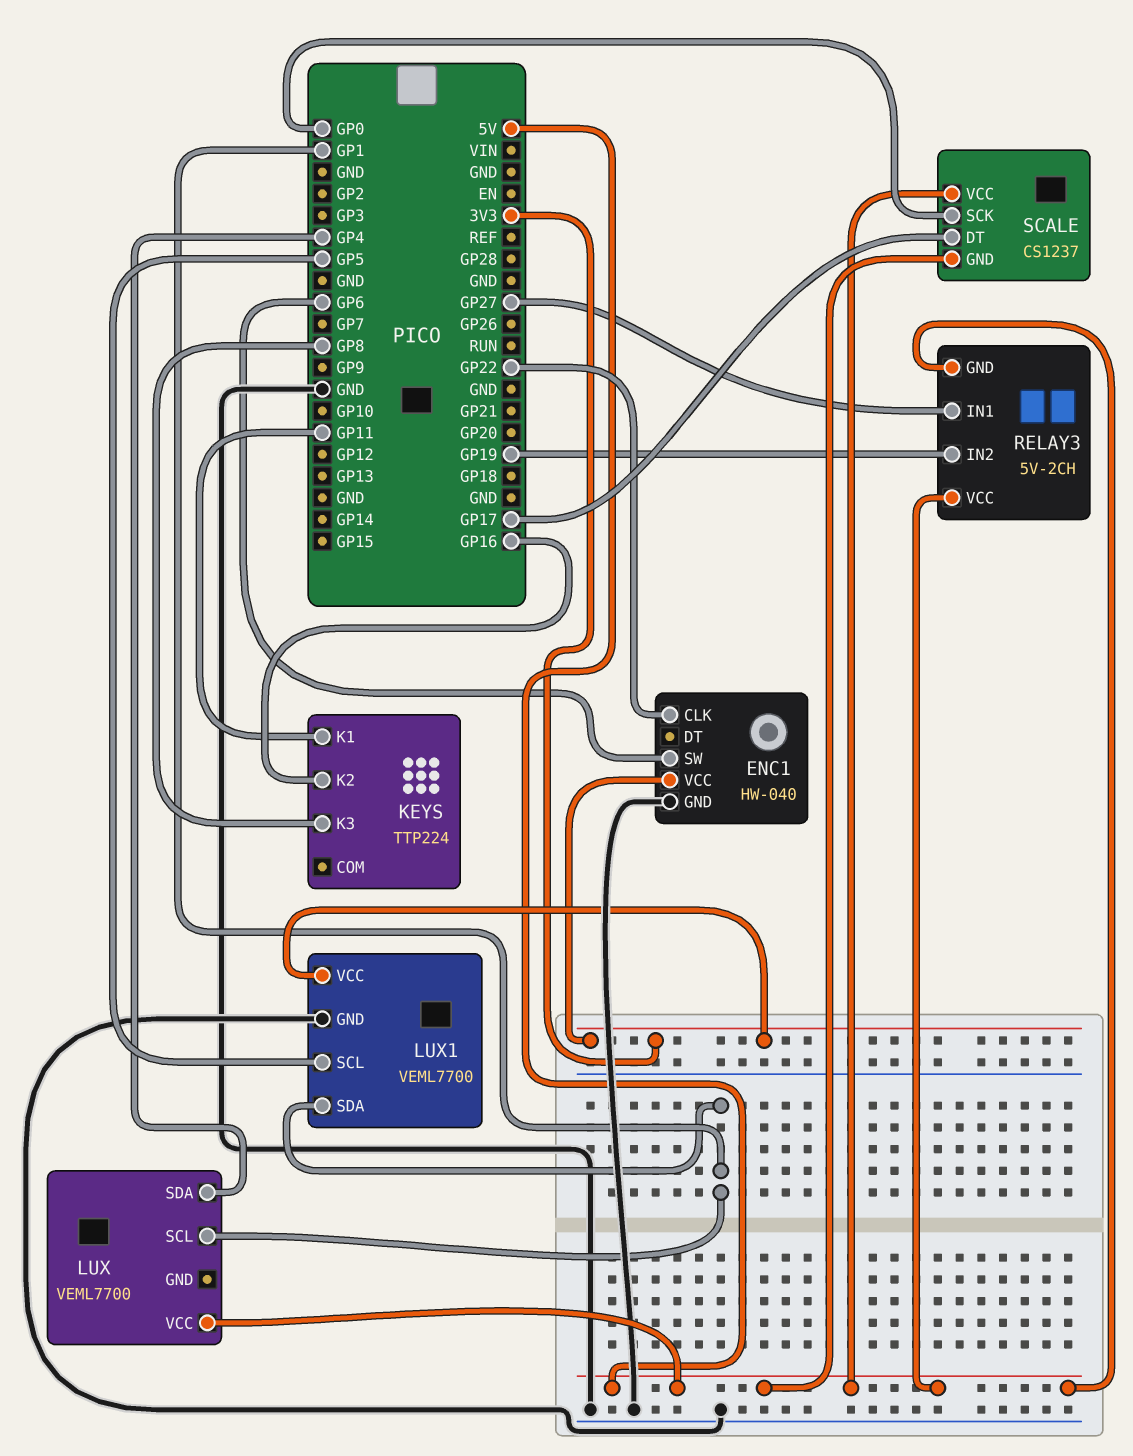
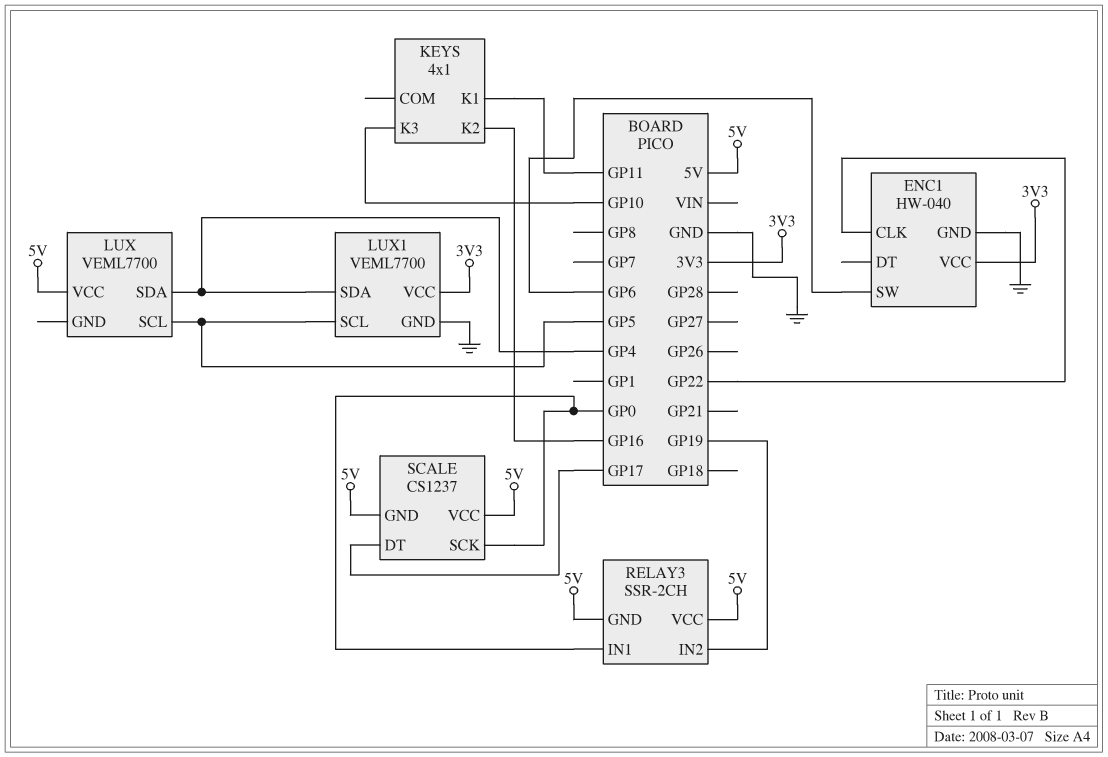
KEYS: TTP224 -> 4x1
KEYS pin K3: GP8 -> GP10
LUX pin SCL: GP1 -> GP5
LUX1 pin SDA: GP1 -> GP4
RELAY3: 5V-2CH -> SSR-2CH
RELAY3 pin IN1: GP27 -> GP0

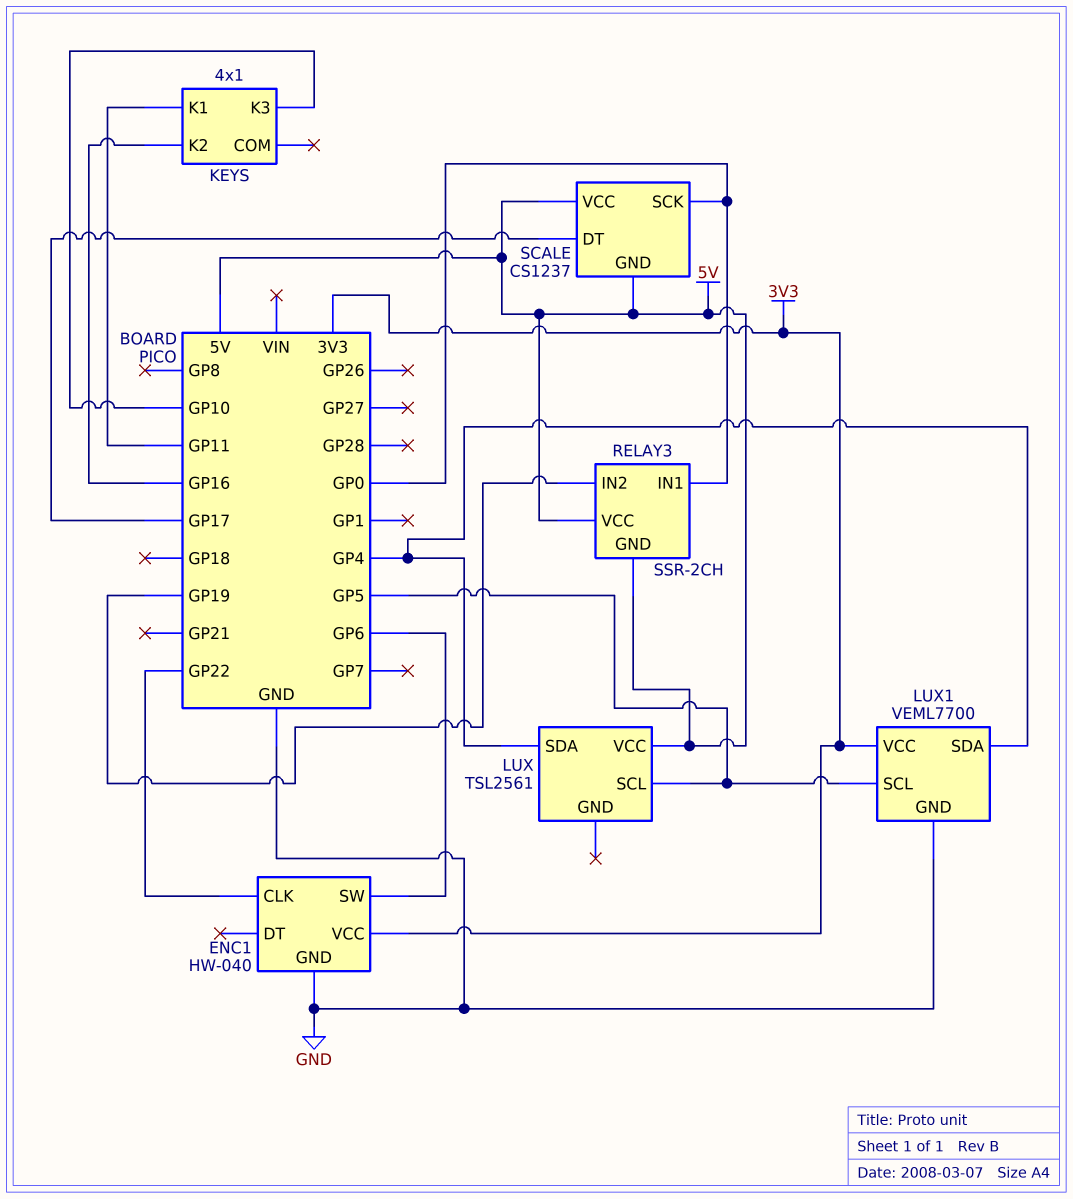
LUX: VEML7700 -> TSL2561

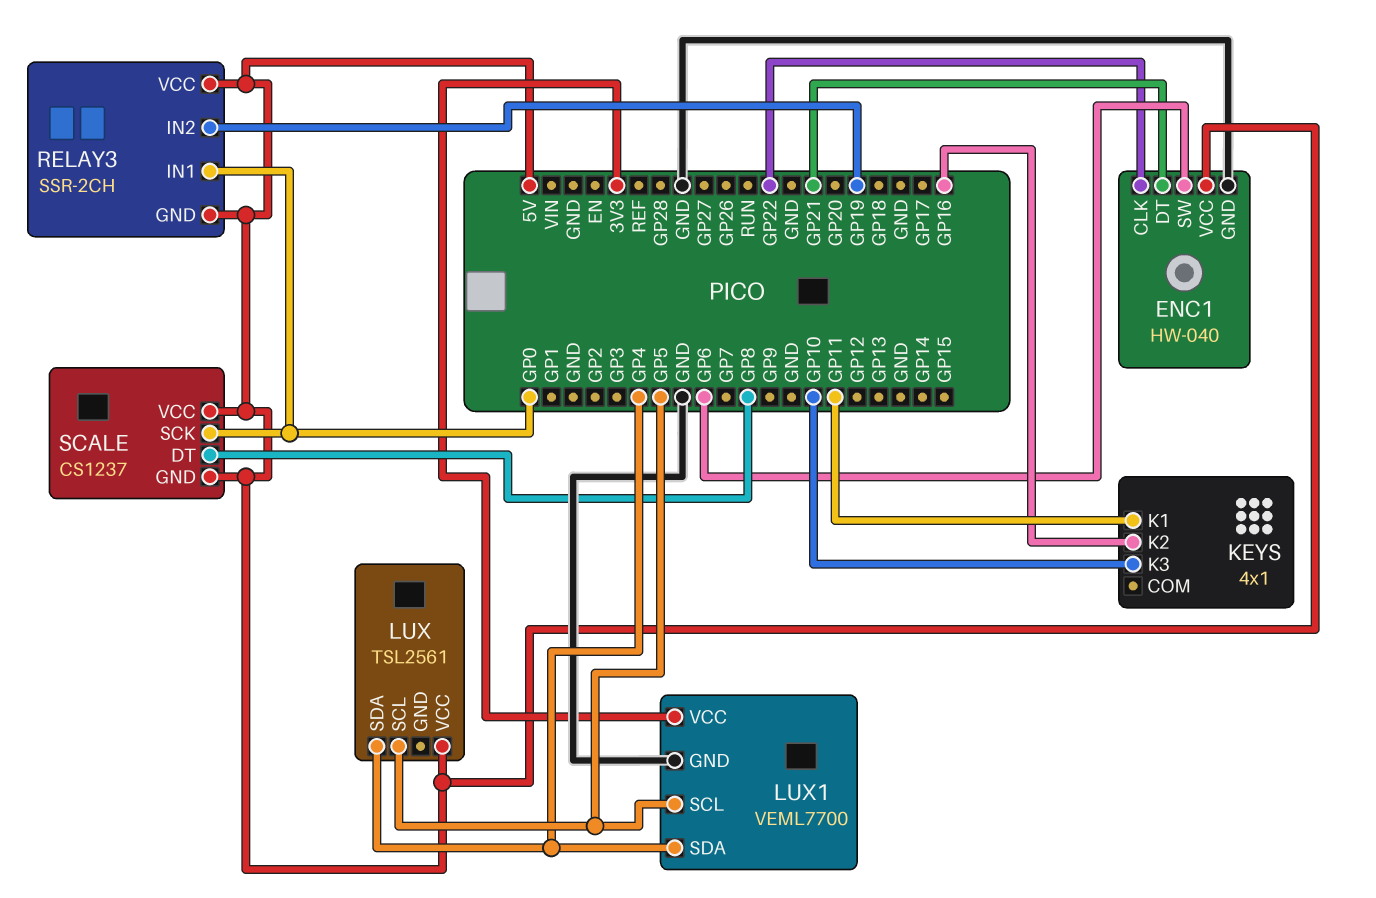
ENC1 pin DT: none -> GP21
ENC1 pin VCC: 3V3 -> 5V
SCALE pin DT: GP17 -> GP8

